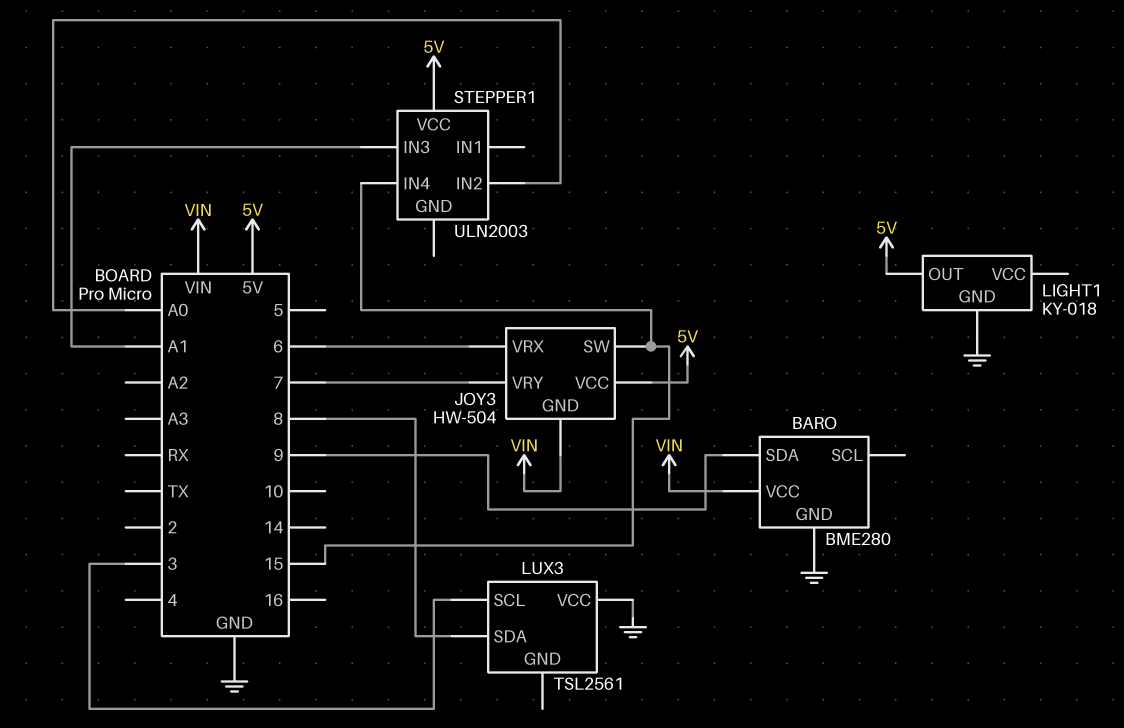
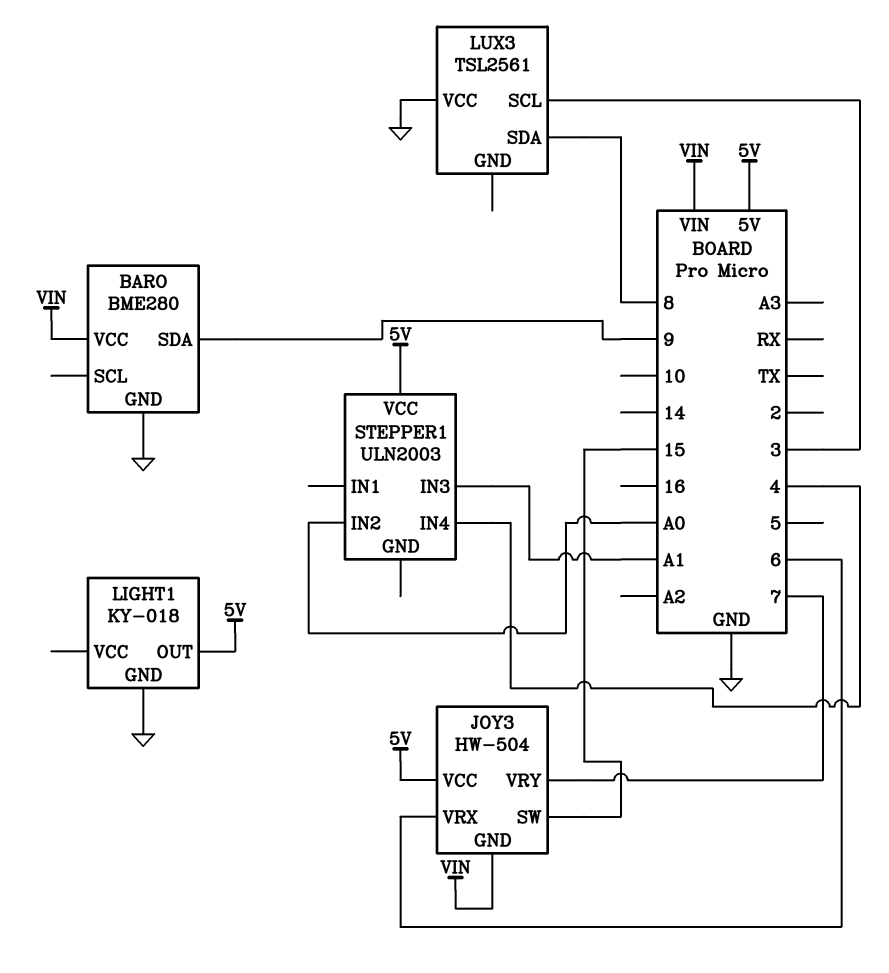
STEPPER1 pin IN4: 15 -> 4

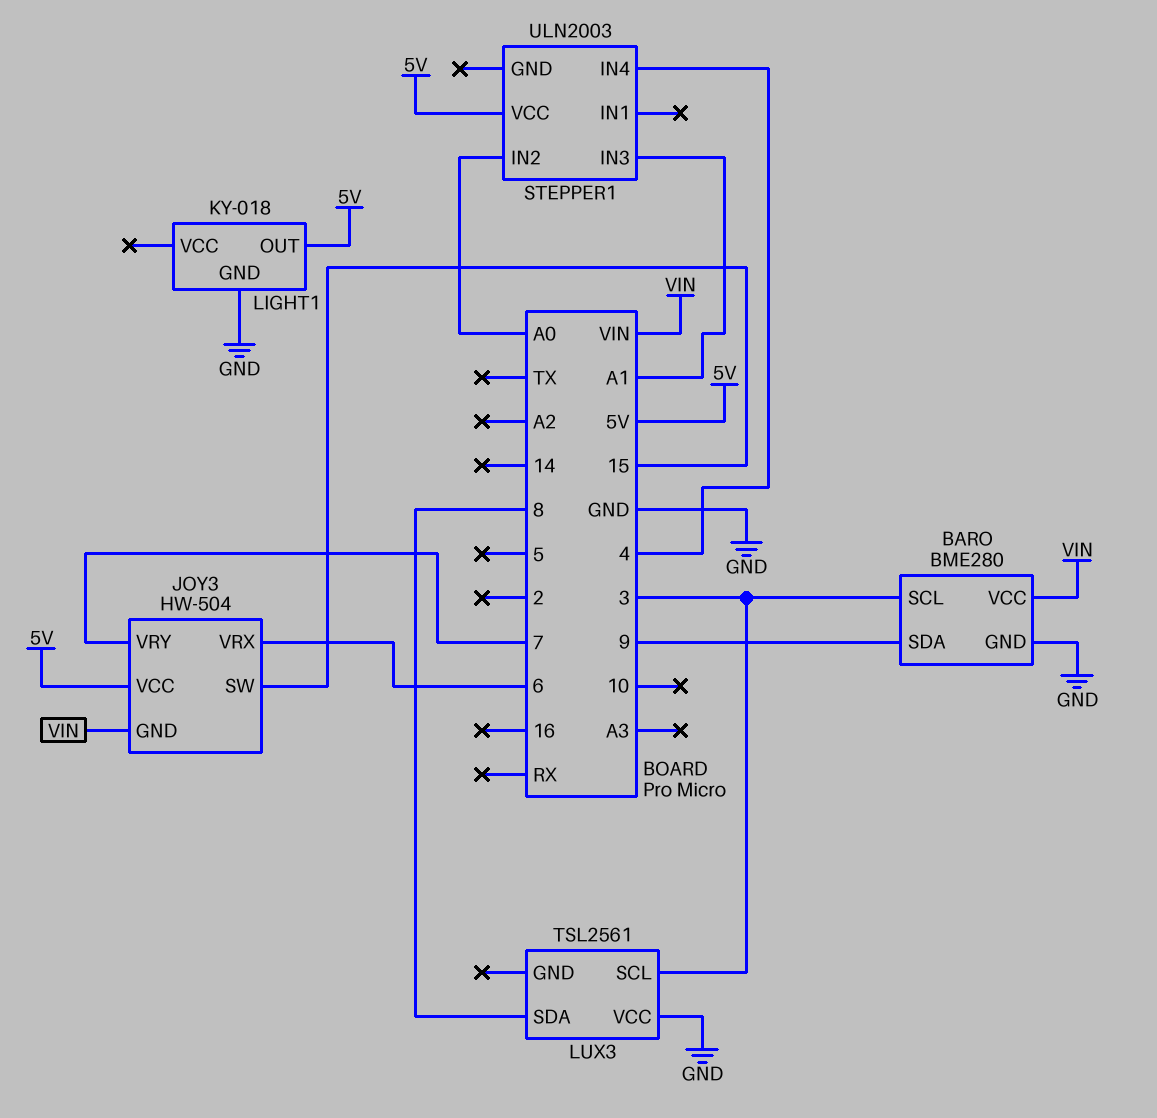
BARO pin SCL: none -> 3

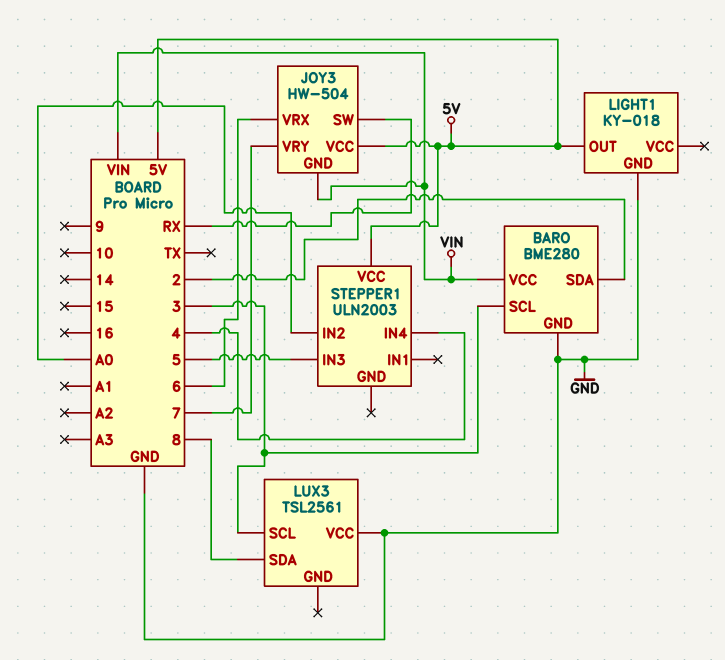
BARO pin SDA: 9 -> 2
JOY3 pin SW: 15 -> RX
STEPPER1 pin IN3: A1 -> 5

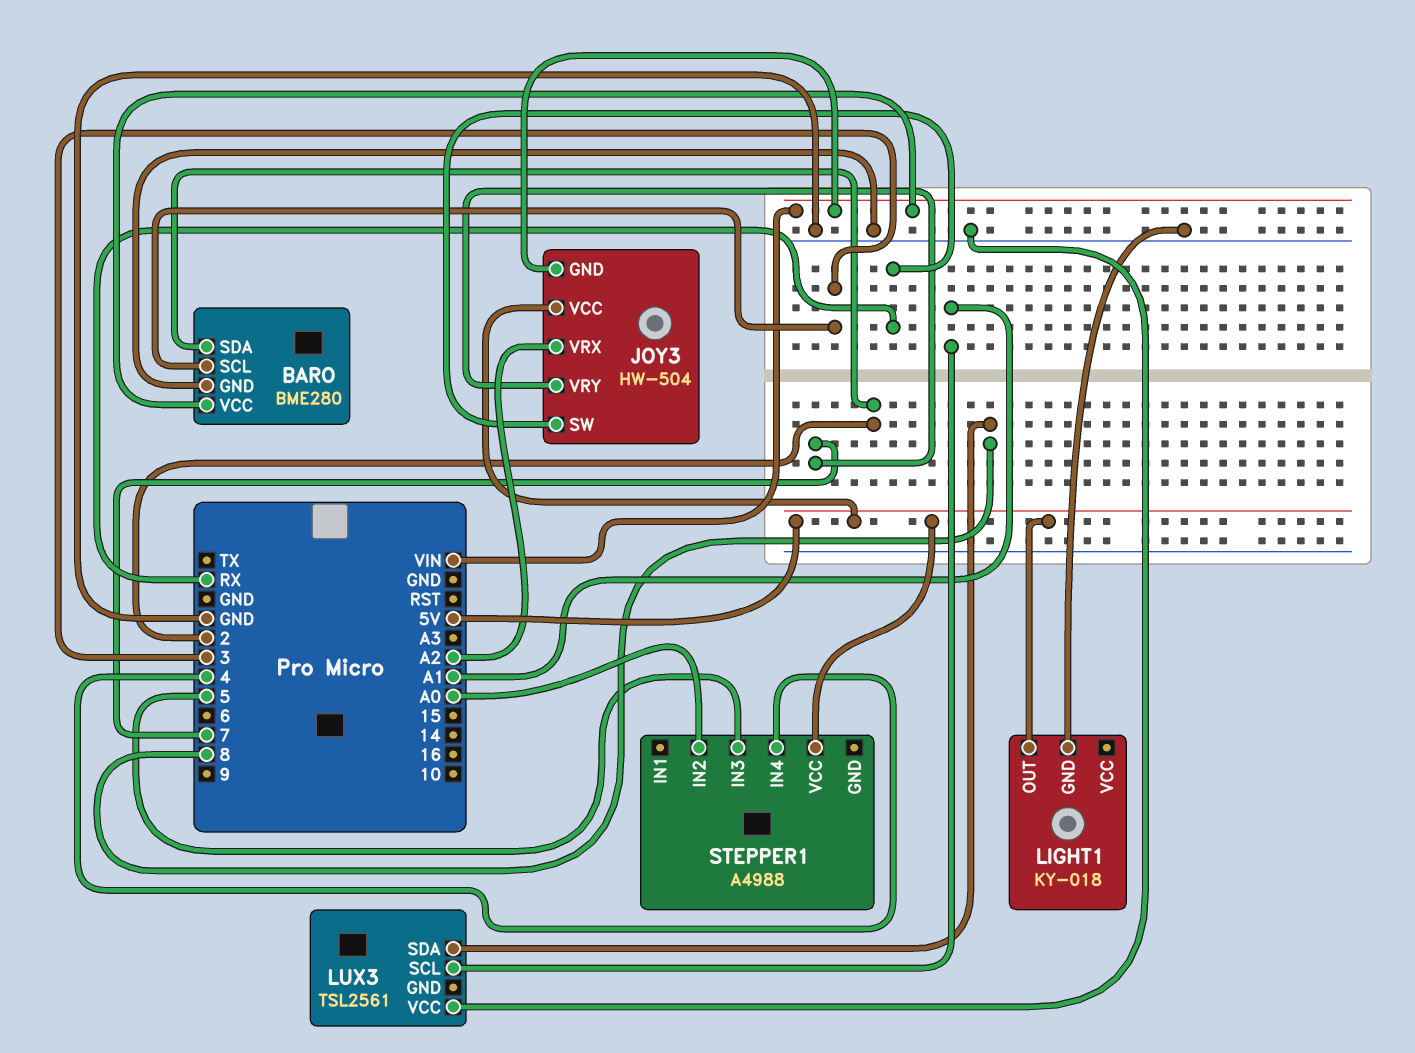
JOY3 pin VRX: 6 -> A2
LUX3 pin SCL: 3 -> A1
STEPPER1: ULN2003 -> A4988

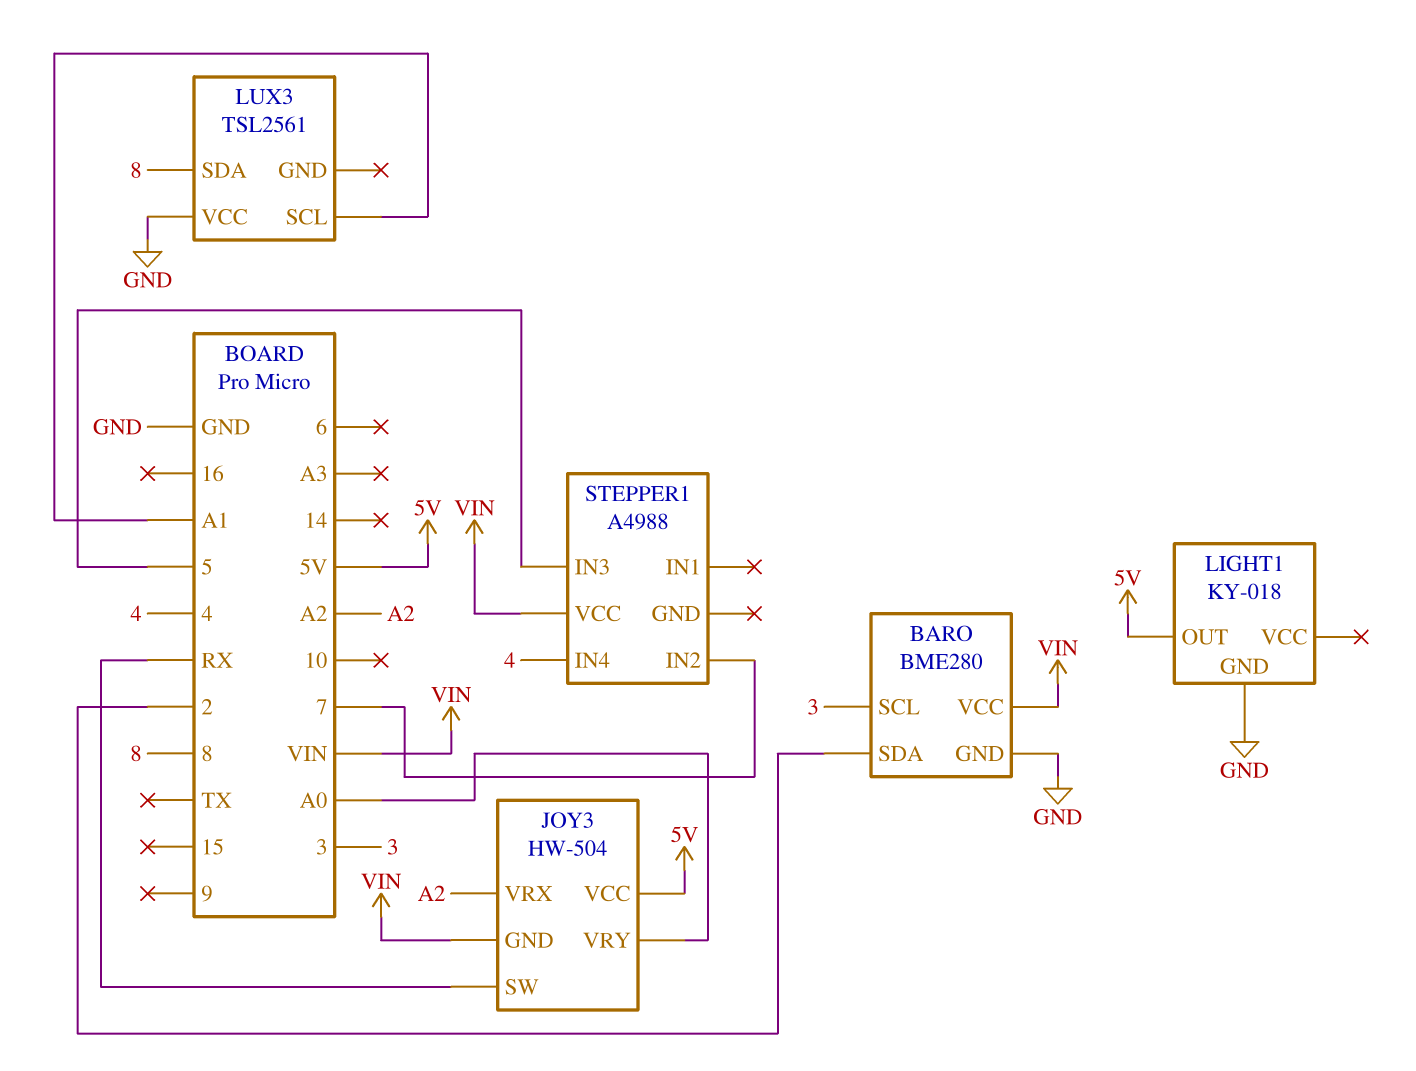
JOY3 pin VRY: 7 -> A0
STEPPER1 pin IN2: A0 -> 7
STEPPER1 pin VCC: 5V -> VIN

